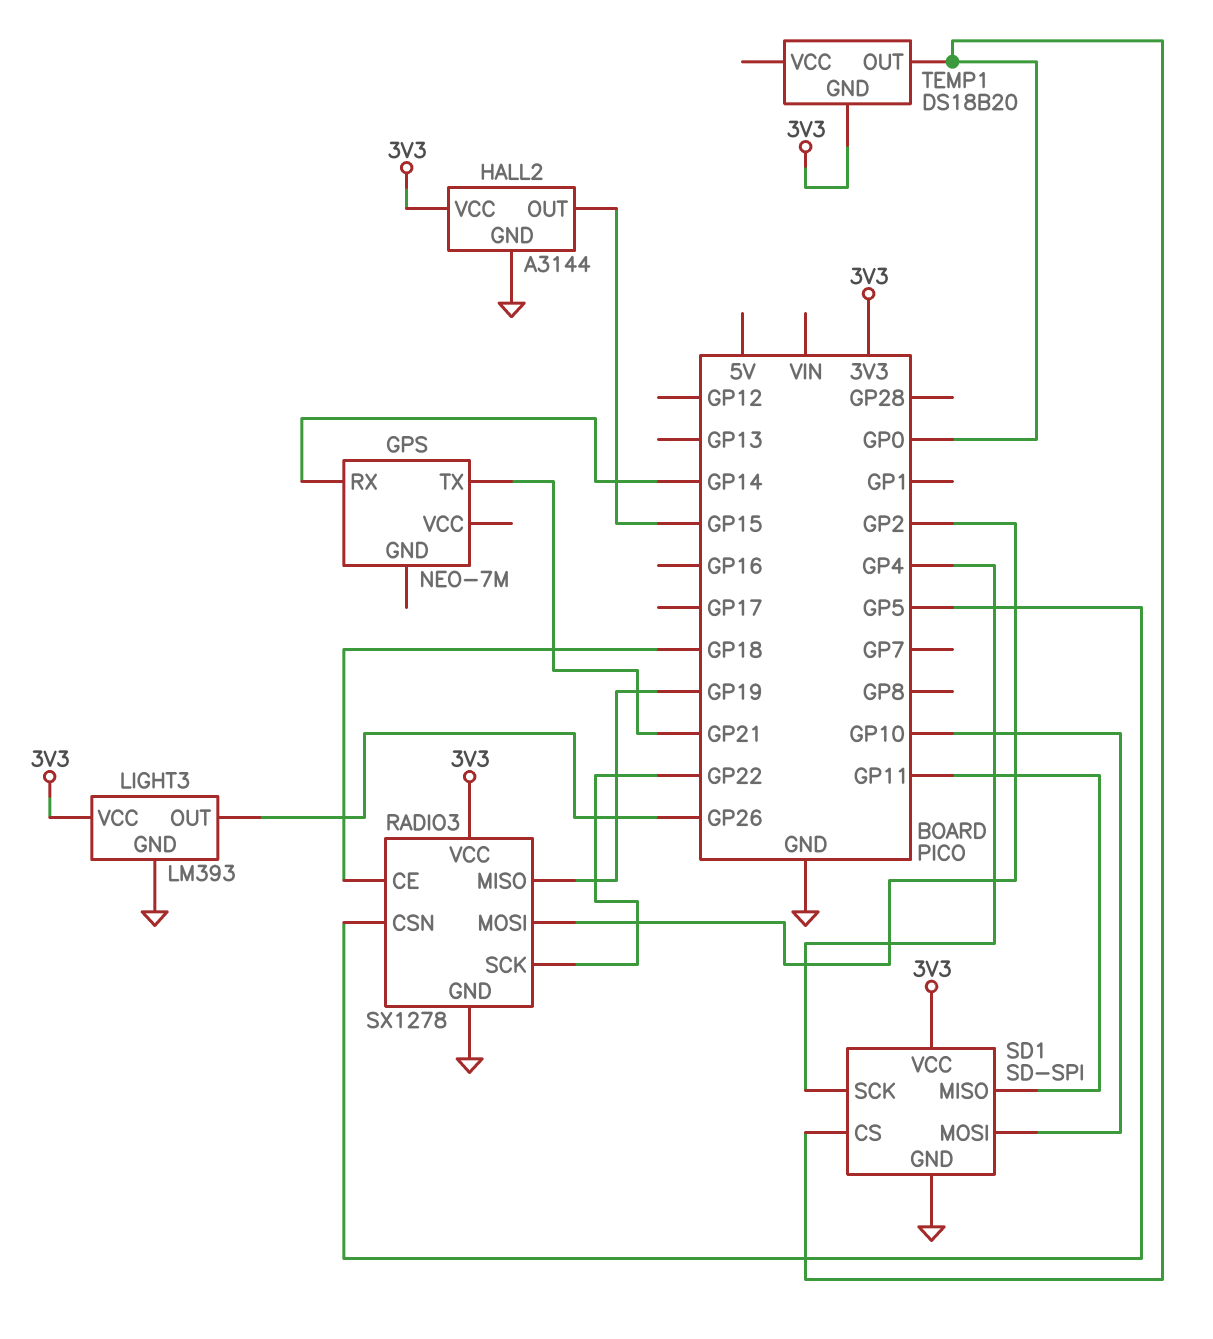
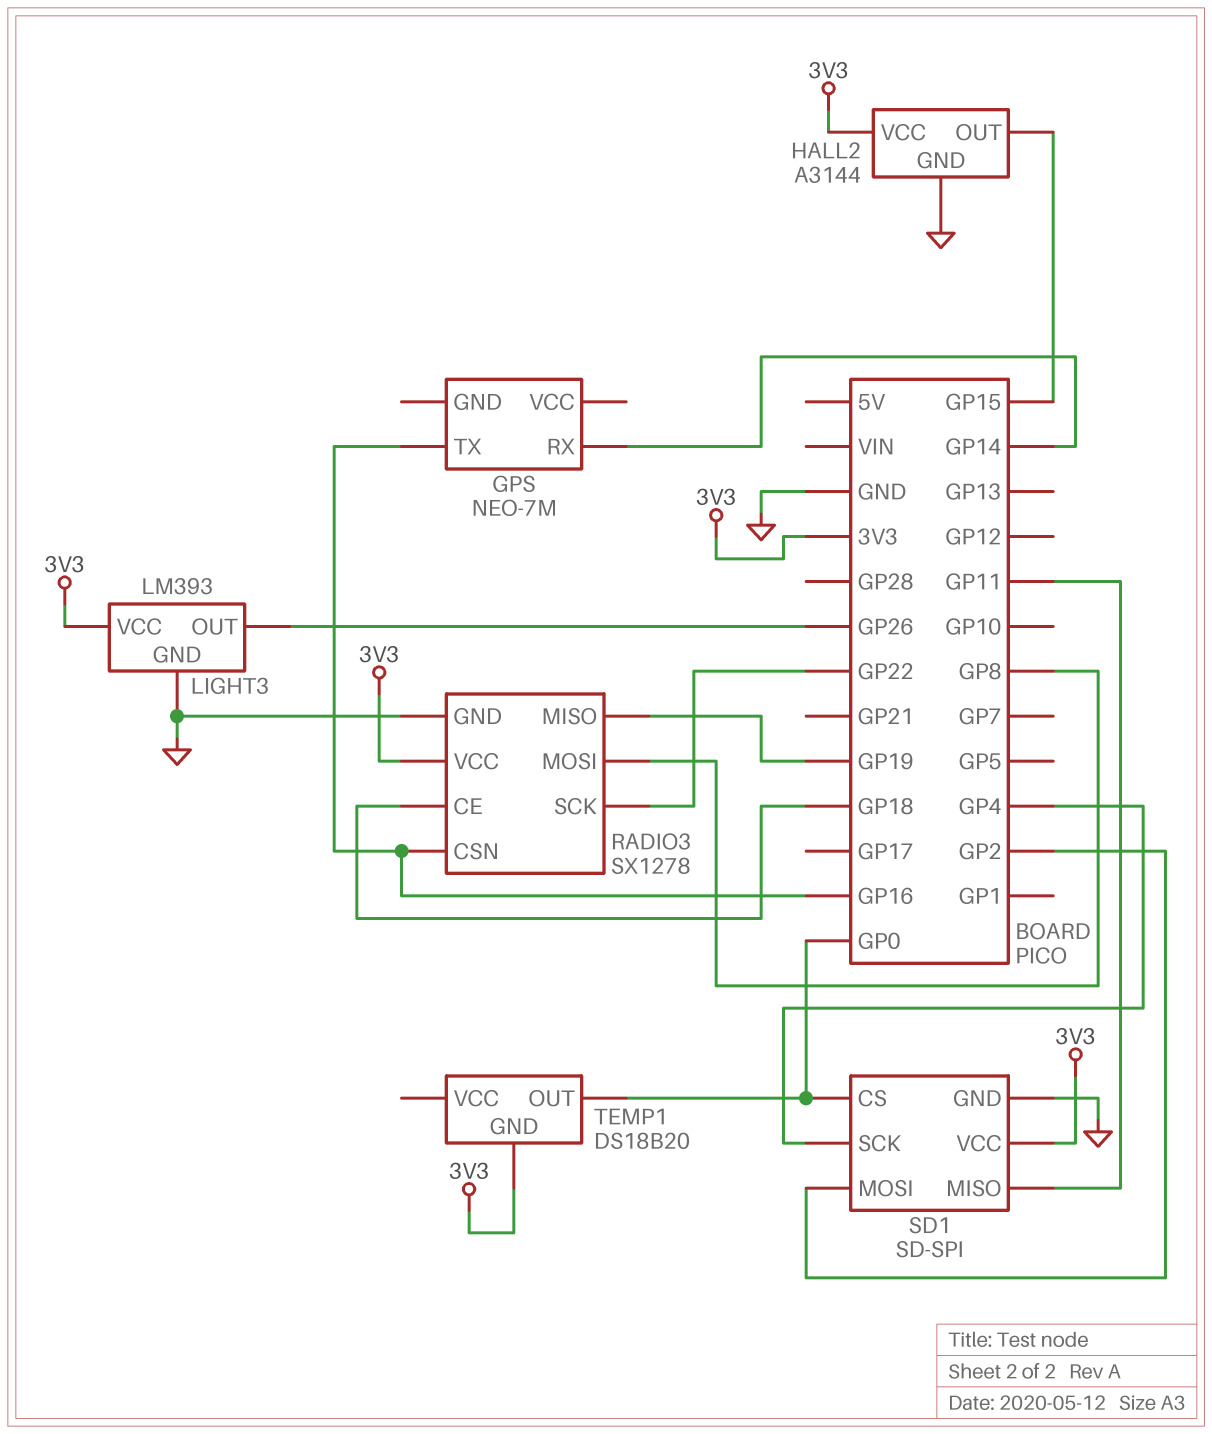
GPS pin TX: GP21 -> GP16
RADIO3 pin CSN: GP5 -> GP16
RADIO3 pin MOSI: GP2 -> GP8
SD1 pin MOSI: GP10 -> GP2

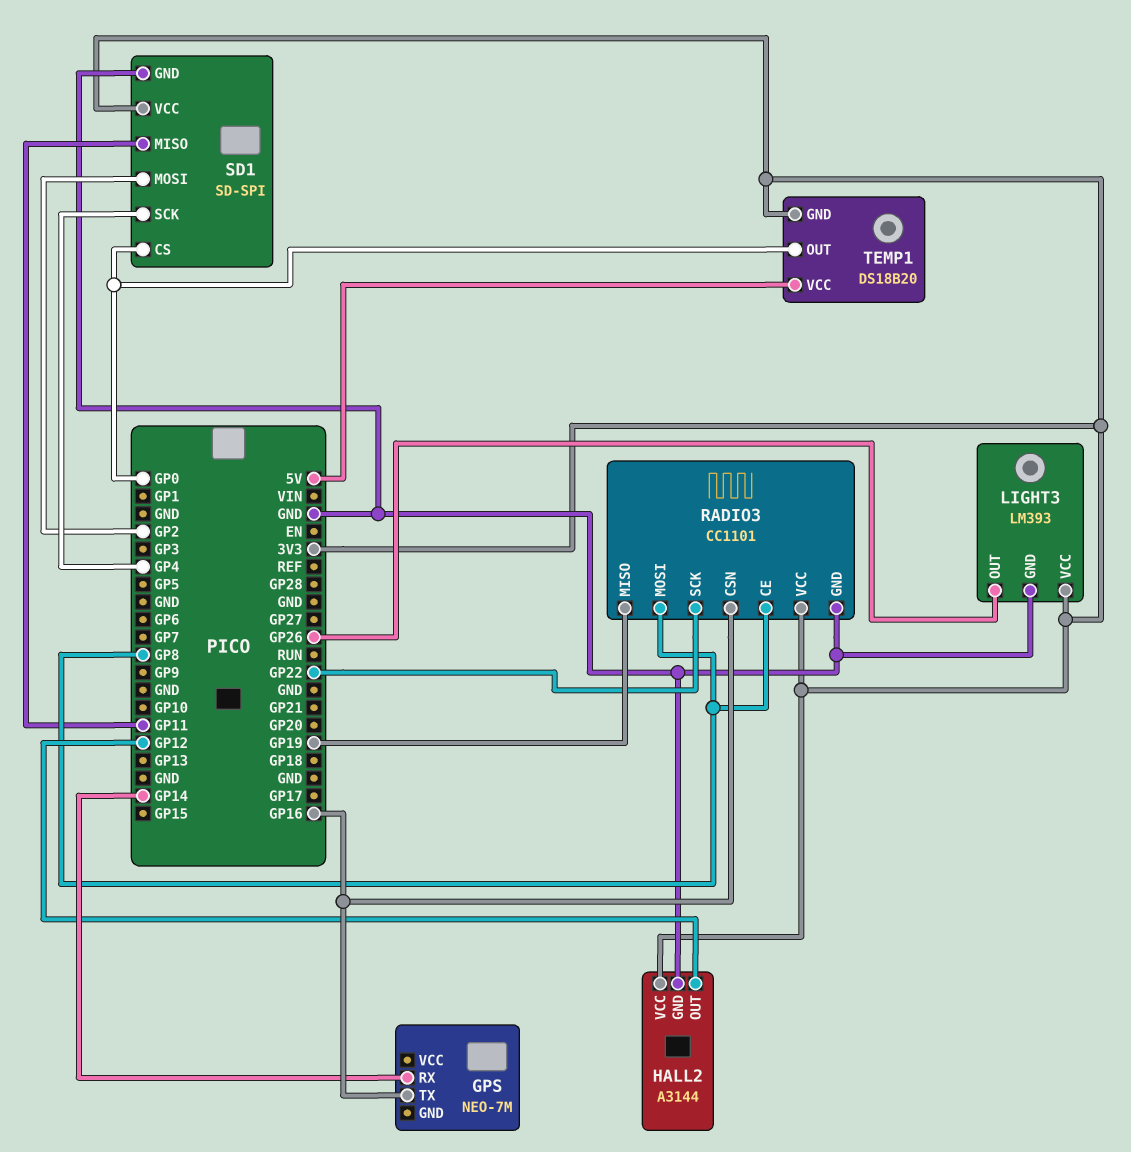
HALL2 pin OUT: GP15 -> GP12
RADIO3: SX1278 -> CC1101
RADIO3 pin CE: GP18 -> GP8
TEMP1 pin VCC: none -> 5V

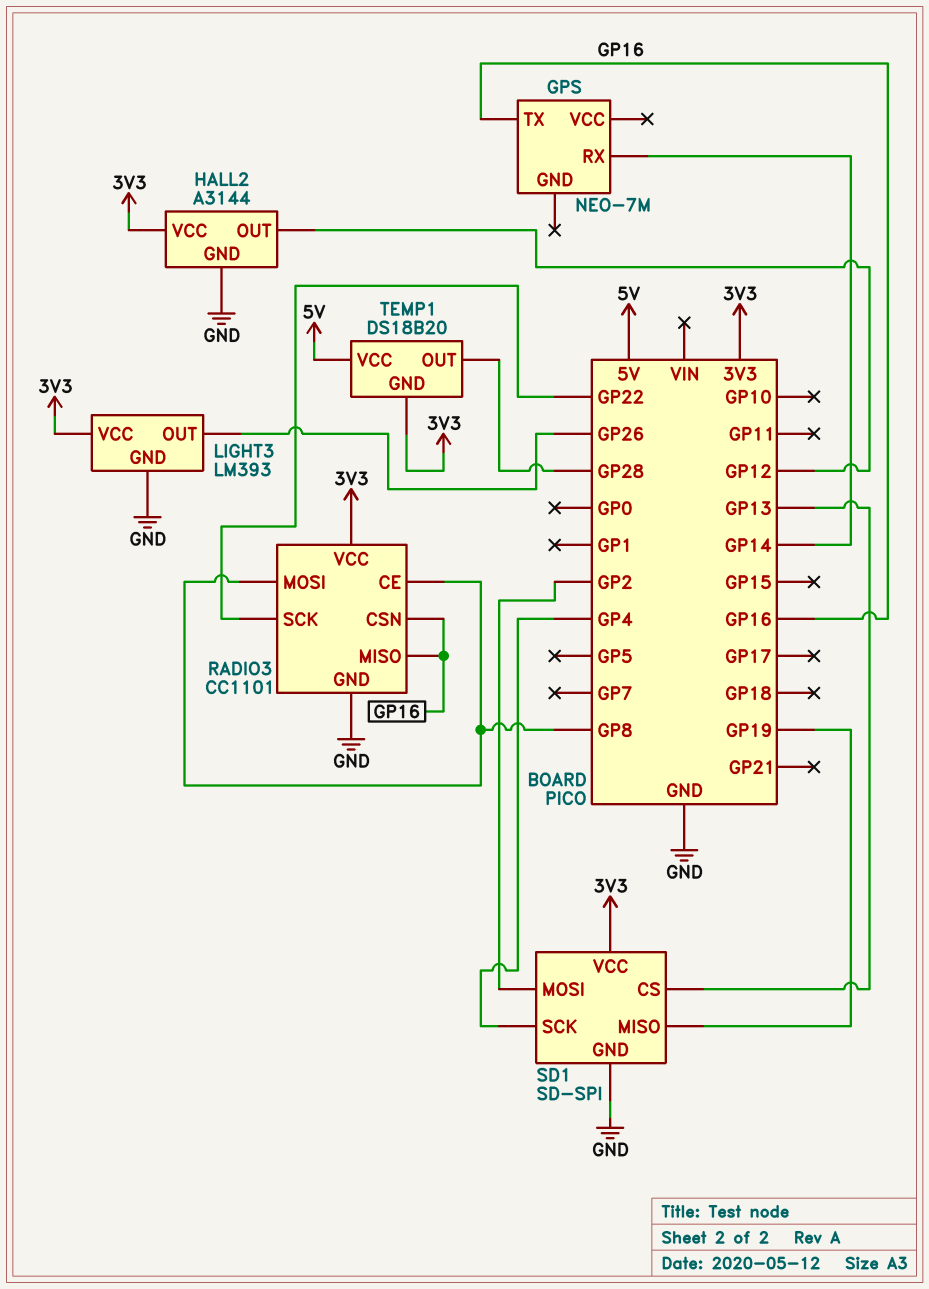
RADIO3 pin MISO: GP19 -> GP16
SD1 pin CS: GP0 -> GP13
SD1 pin MISO: GP11 -> GP19
TEMP1 pin OUT: GP0 -> GP28

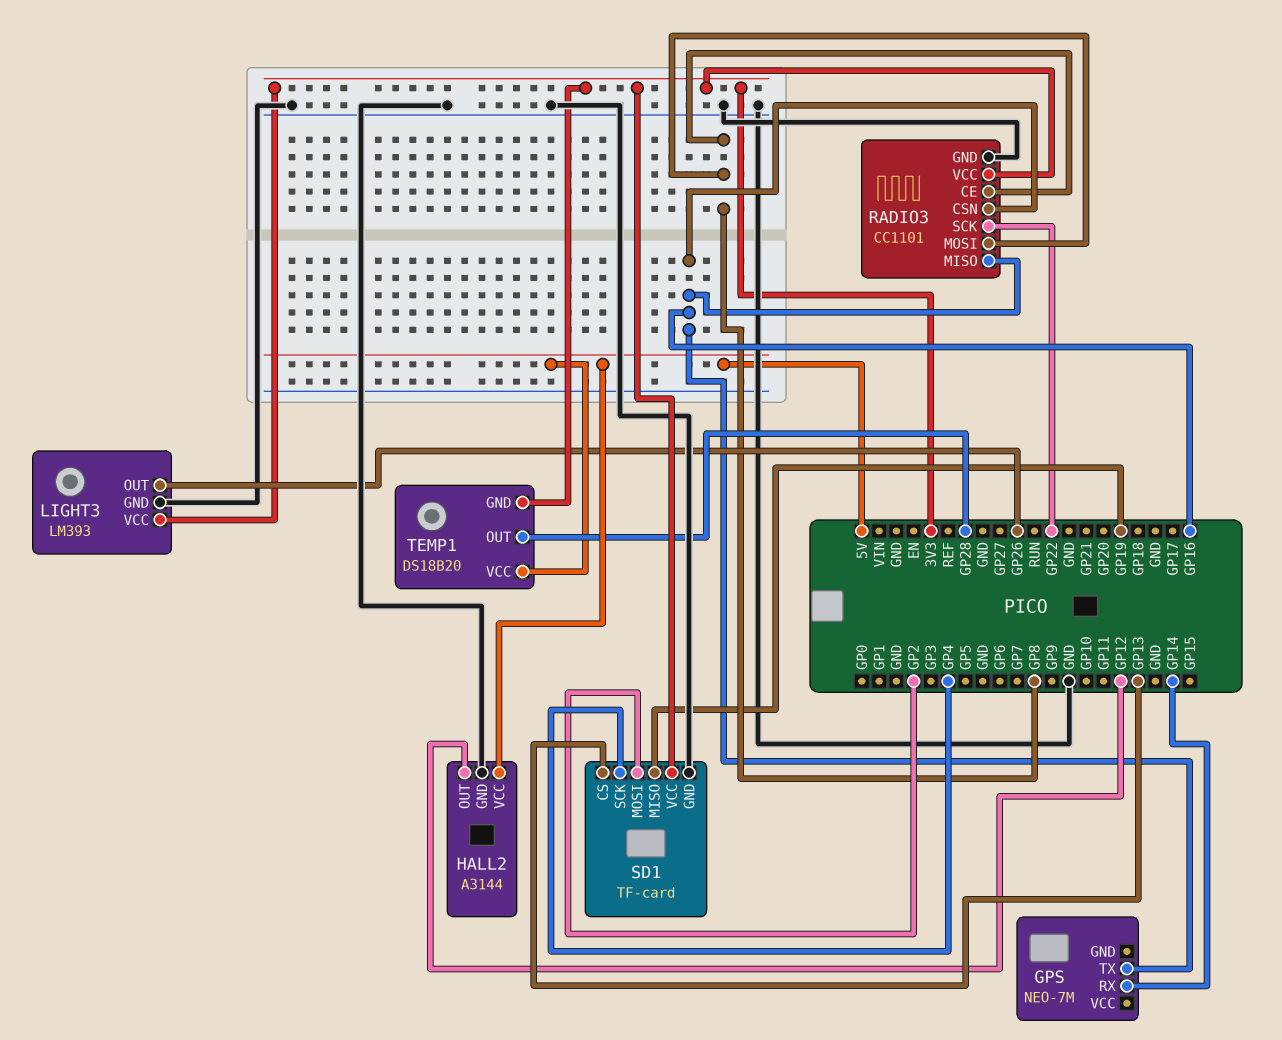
HALL2 pin VCC: 3V3 -> 5V
SD1: SD-SPI -> TF-card

